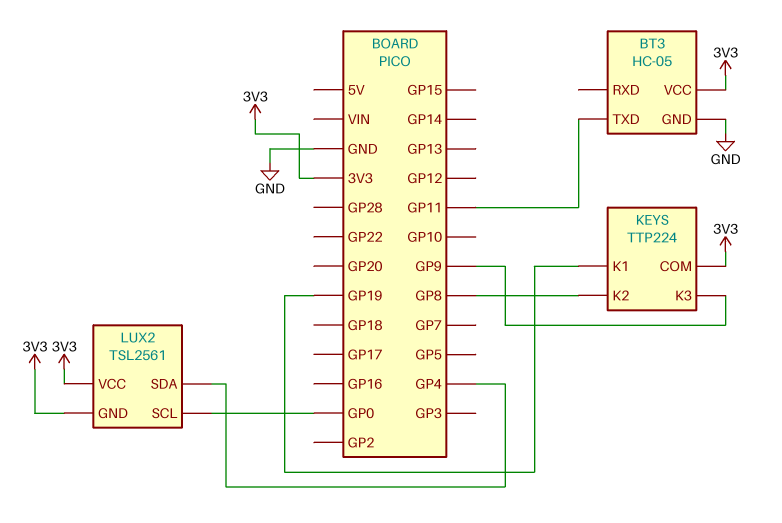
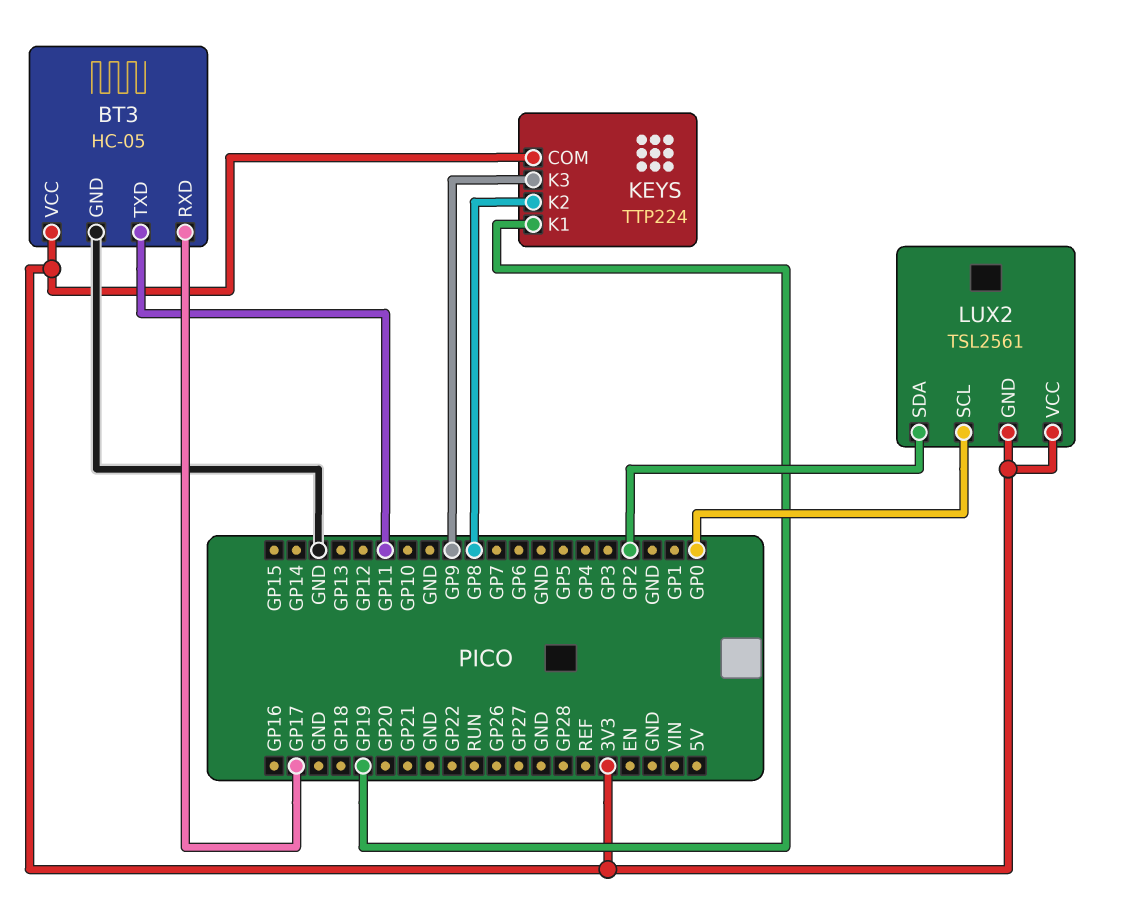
BT3 pin RXD: none -> GP17
LUX2 pin SDA: GP4 -> GP2

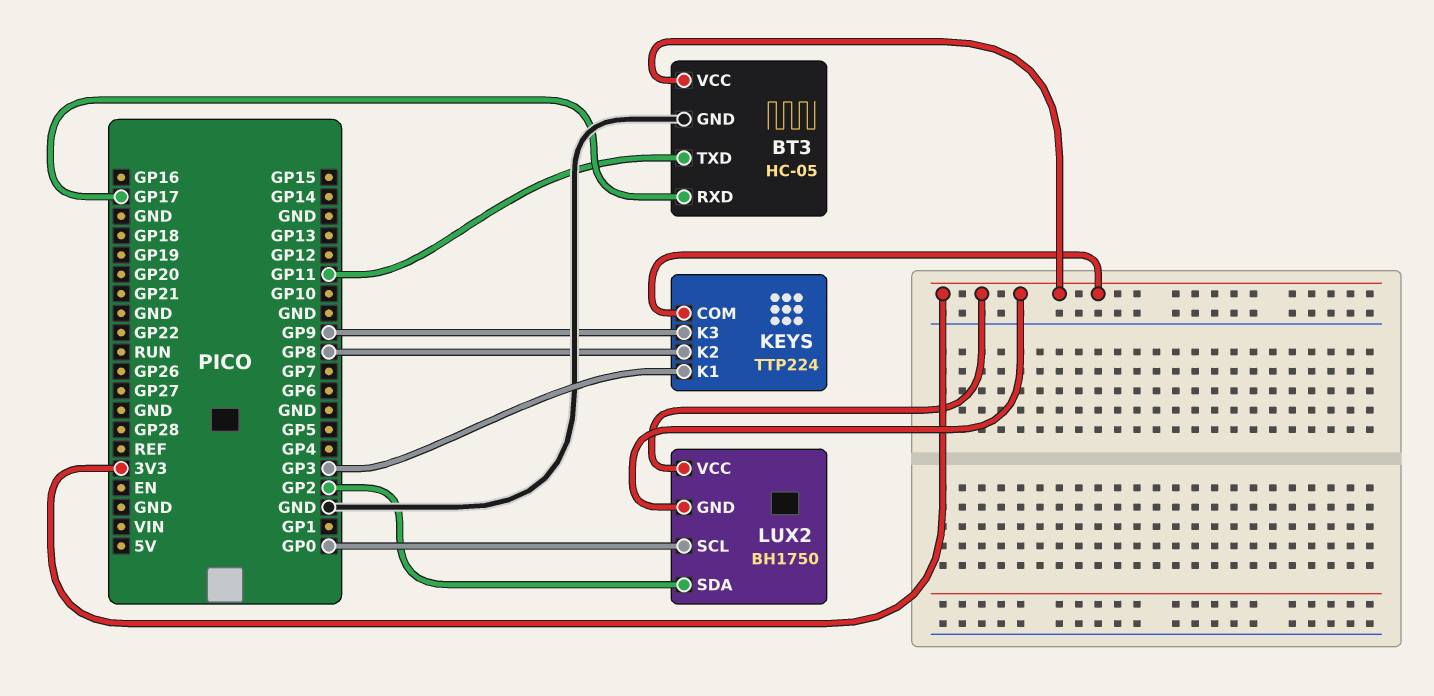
KEYS pin K1: GP19 -> GP3
LUX2: TSL2561 -> BH1750

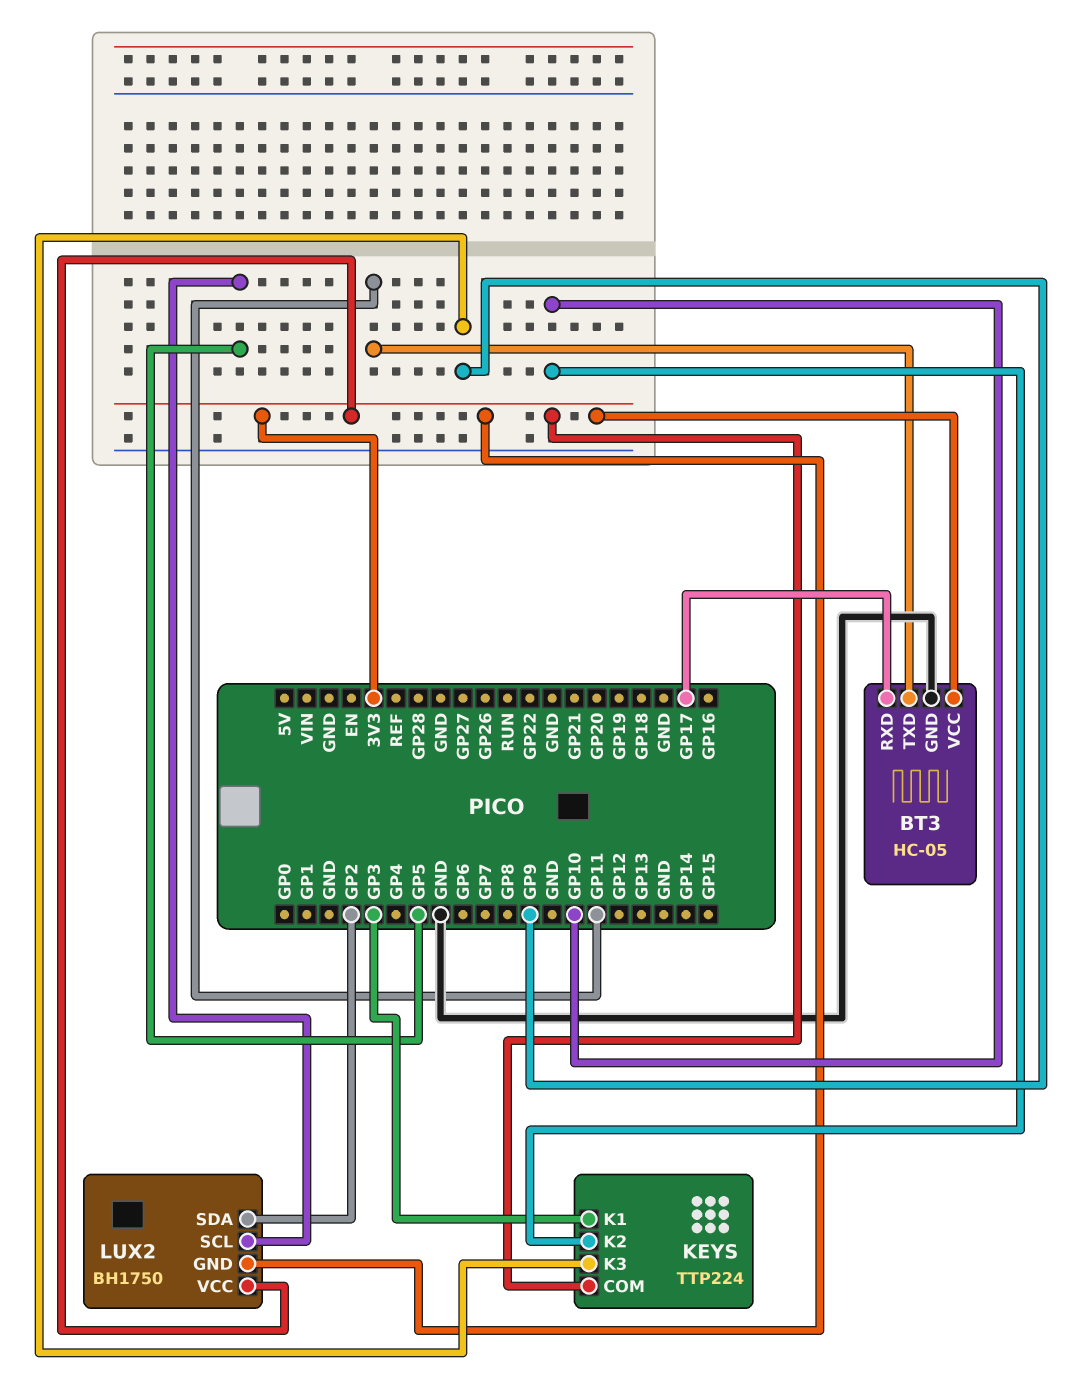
KEYS pin K2: GP8 -> GP10
LUX2 pin SCL: GP0 -> GP5

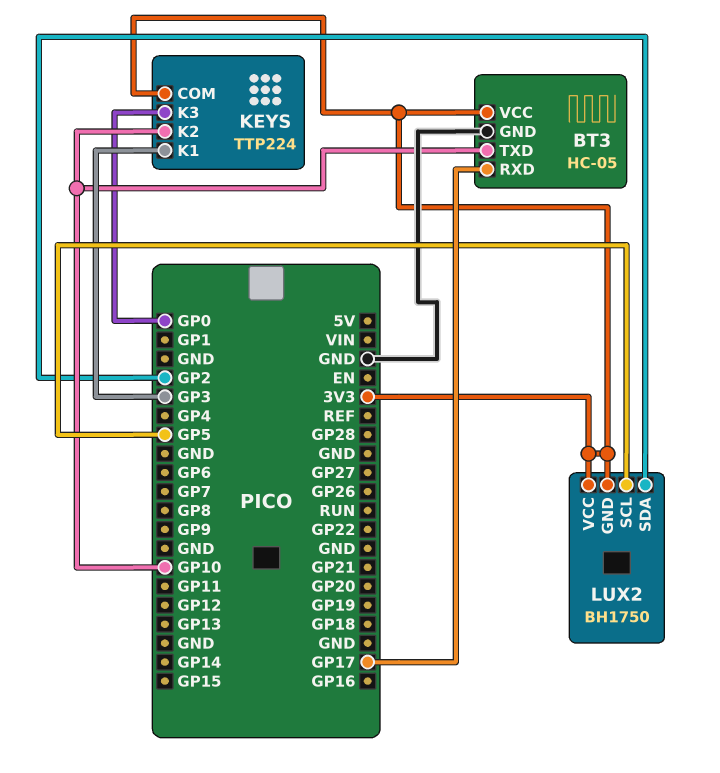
BT3 pin TXD: GP11 -> GP10
KEYS pin K3: GP9 -> GP0

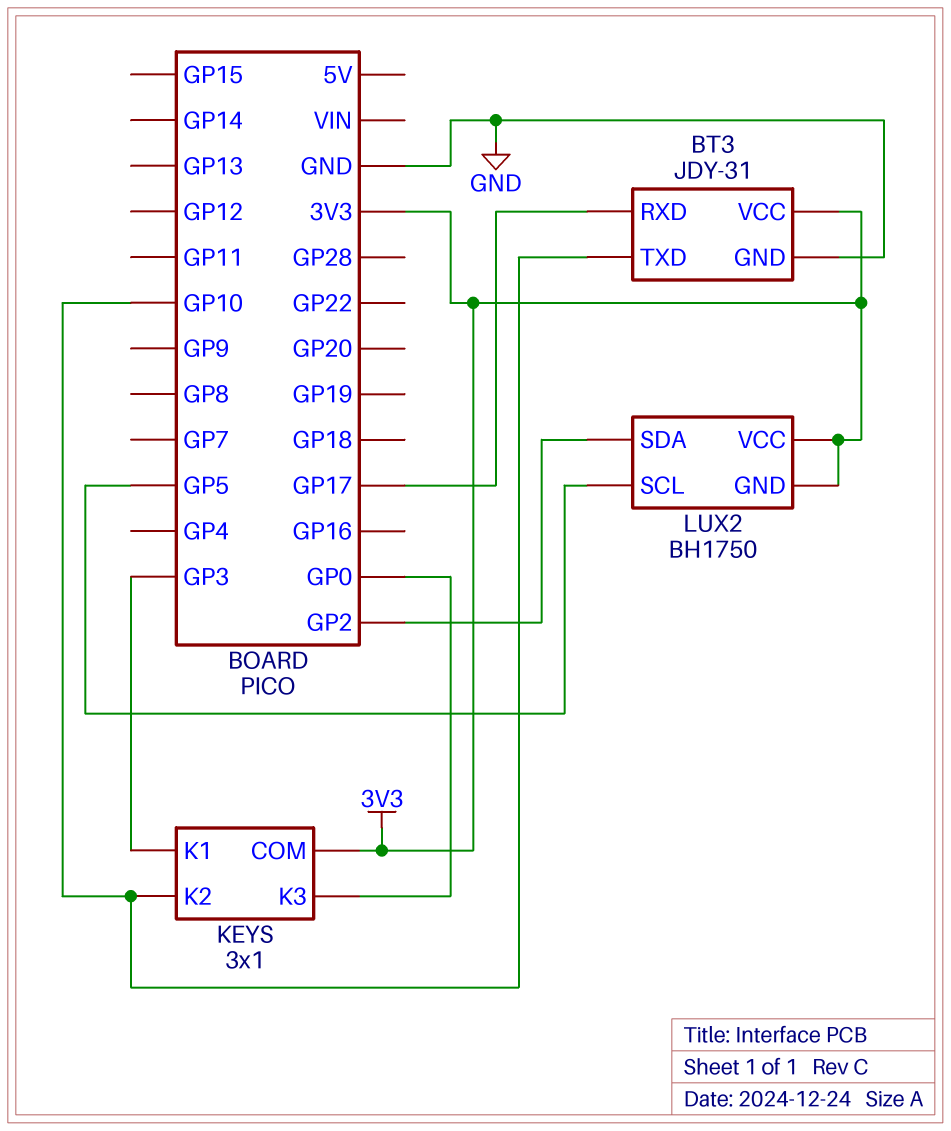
BT3: HC-05 -> JDY-31
KEYS: TTP224 -> 3x1

